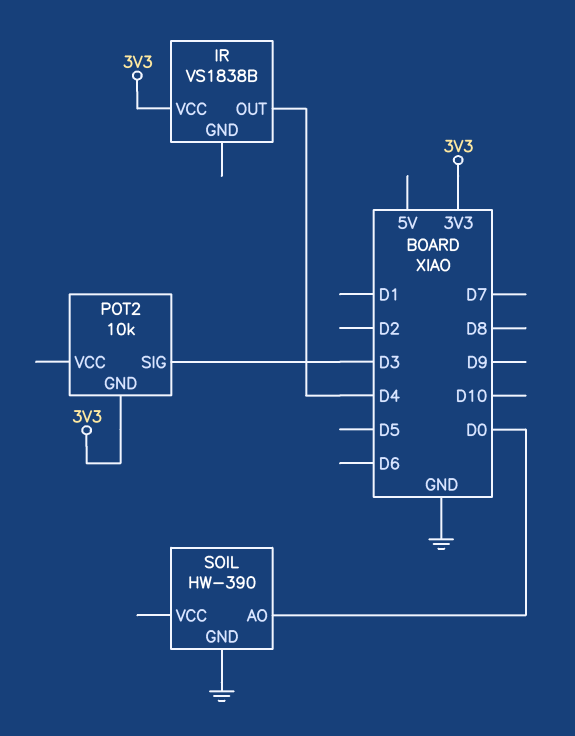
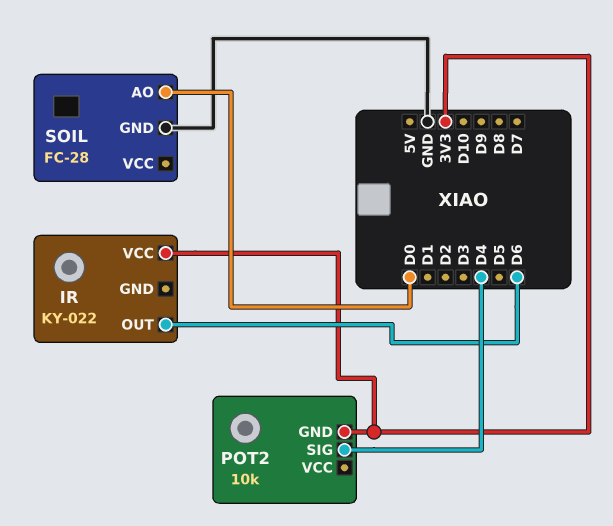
IR: VS1838B -> KY-022
IR pin OUT: D4 -> D6
POT2 pin SIG: D3 -> D4
SOIL: HW-390 -> FC-28

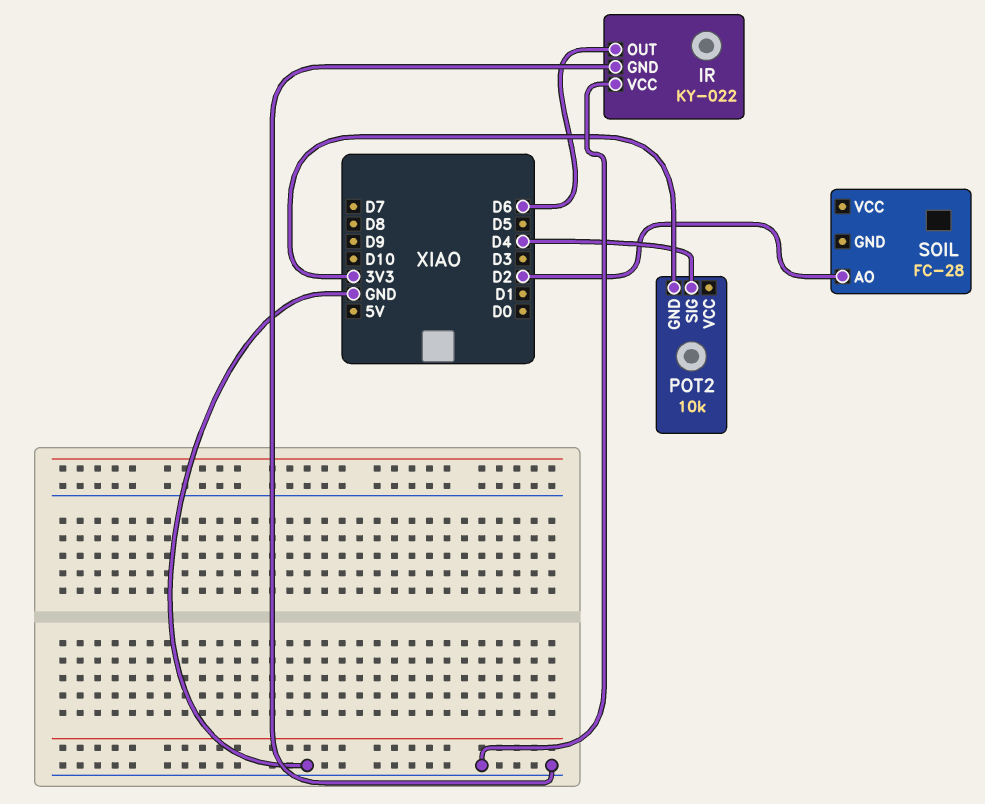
IR pin GND: none -> GND
IR pin VCC: 3V3 -> GND
SOIL pin AO: D0 -> D2
SOIL pin GND: GND -> none

